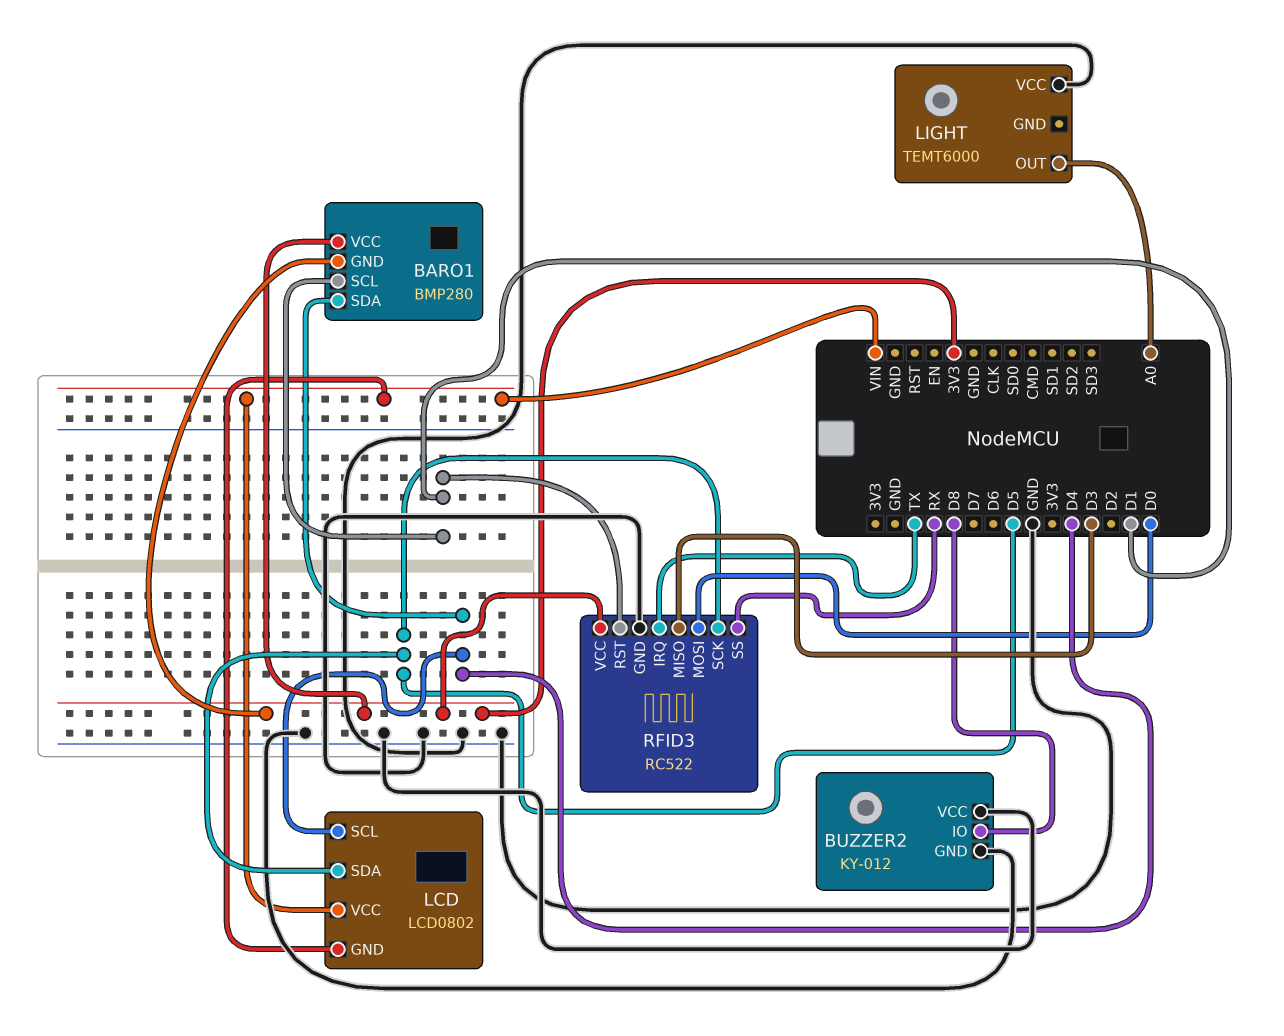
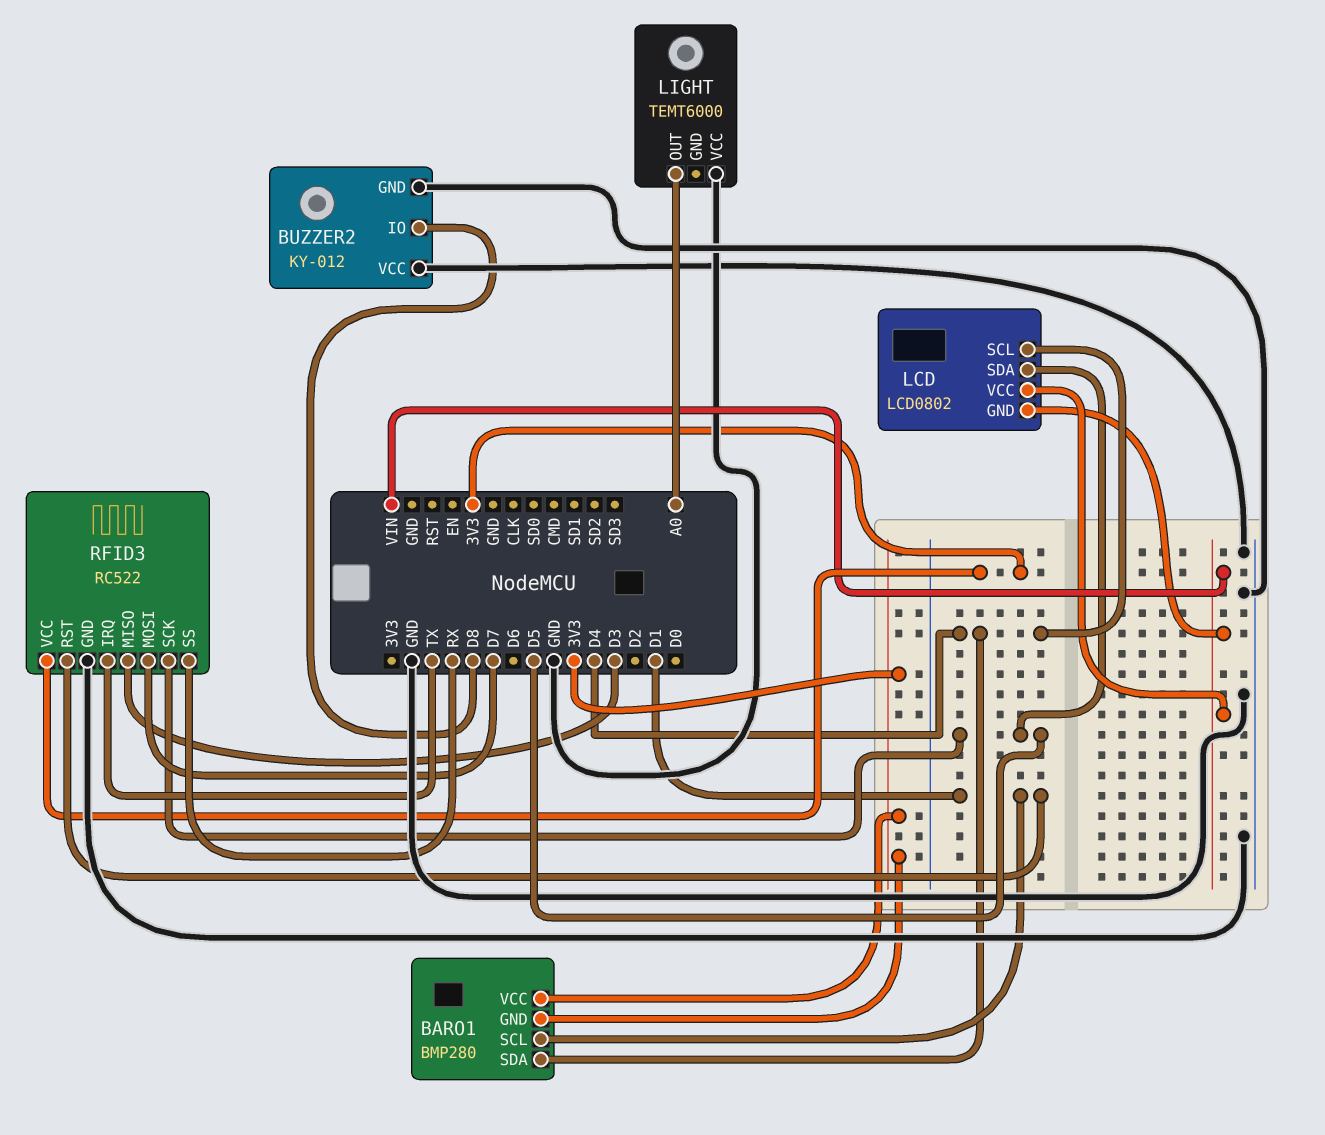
RFID3 pin MOSI: D0 -> D7

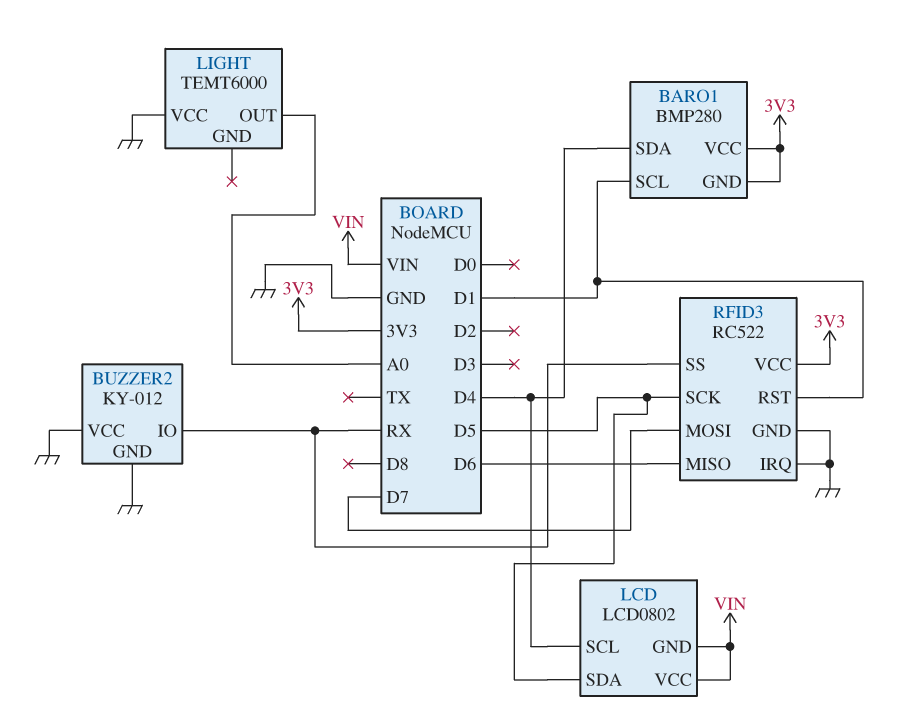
BUZZER2 pin IO: D8 -> RX
RFID3 pin IRQ: TX -> GND
RFID3 pin MISO: D3 -> D6

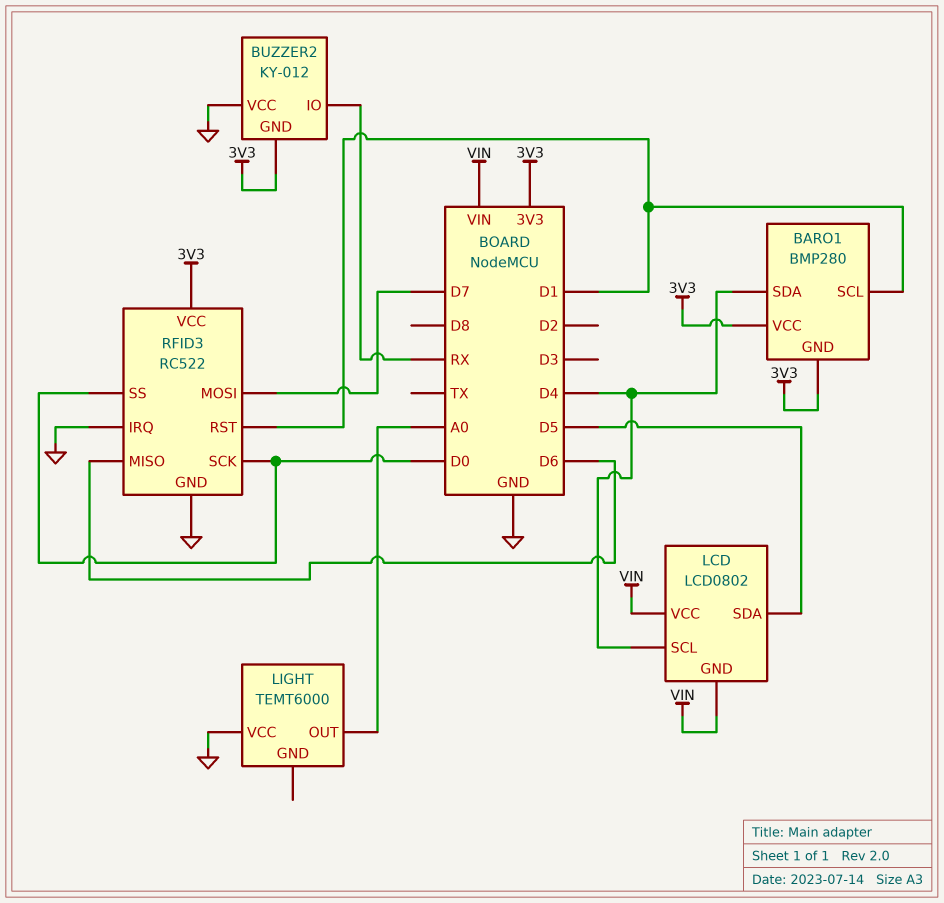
BUZZER2 pin GND: GND -> 3V3
RFID3 pin SCK: D5 -> D0
RFID3 pin SS: RX -> D0

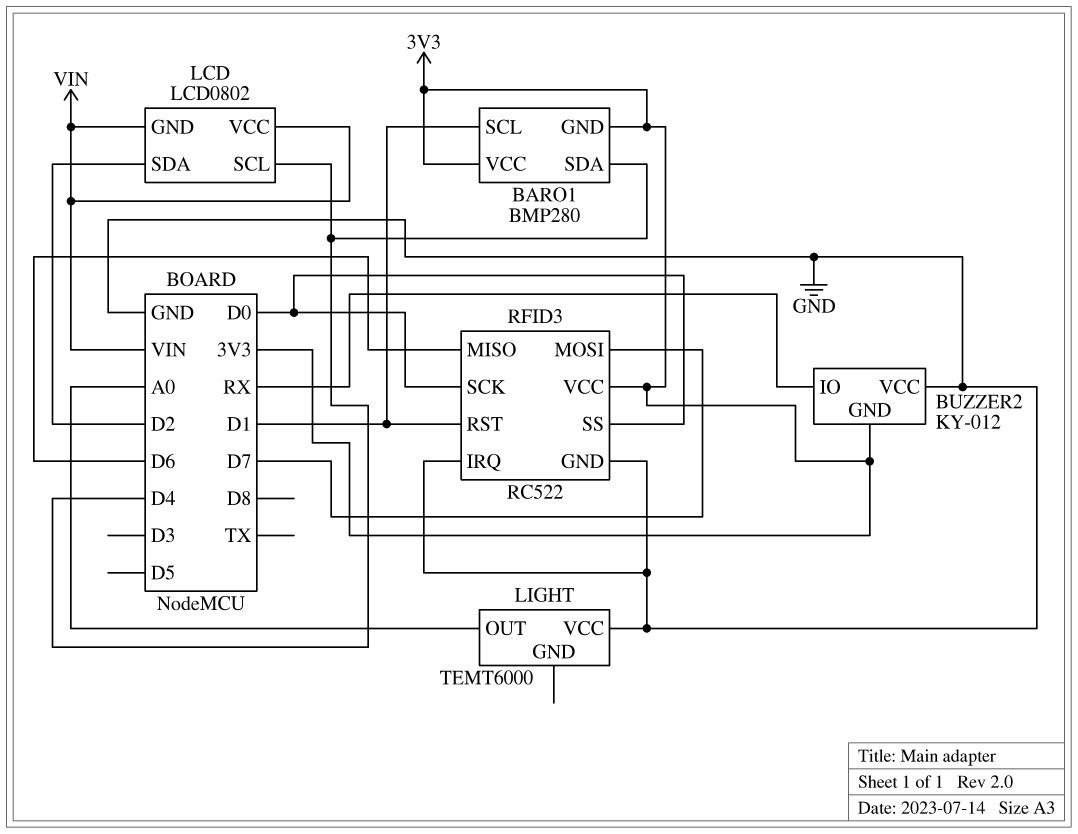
LCD pin SDA: D5 -> D2

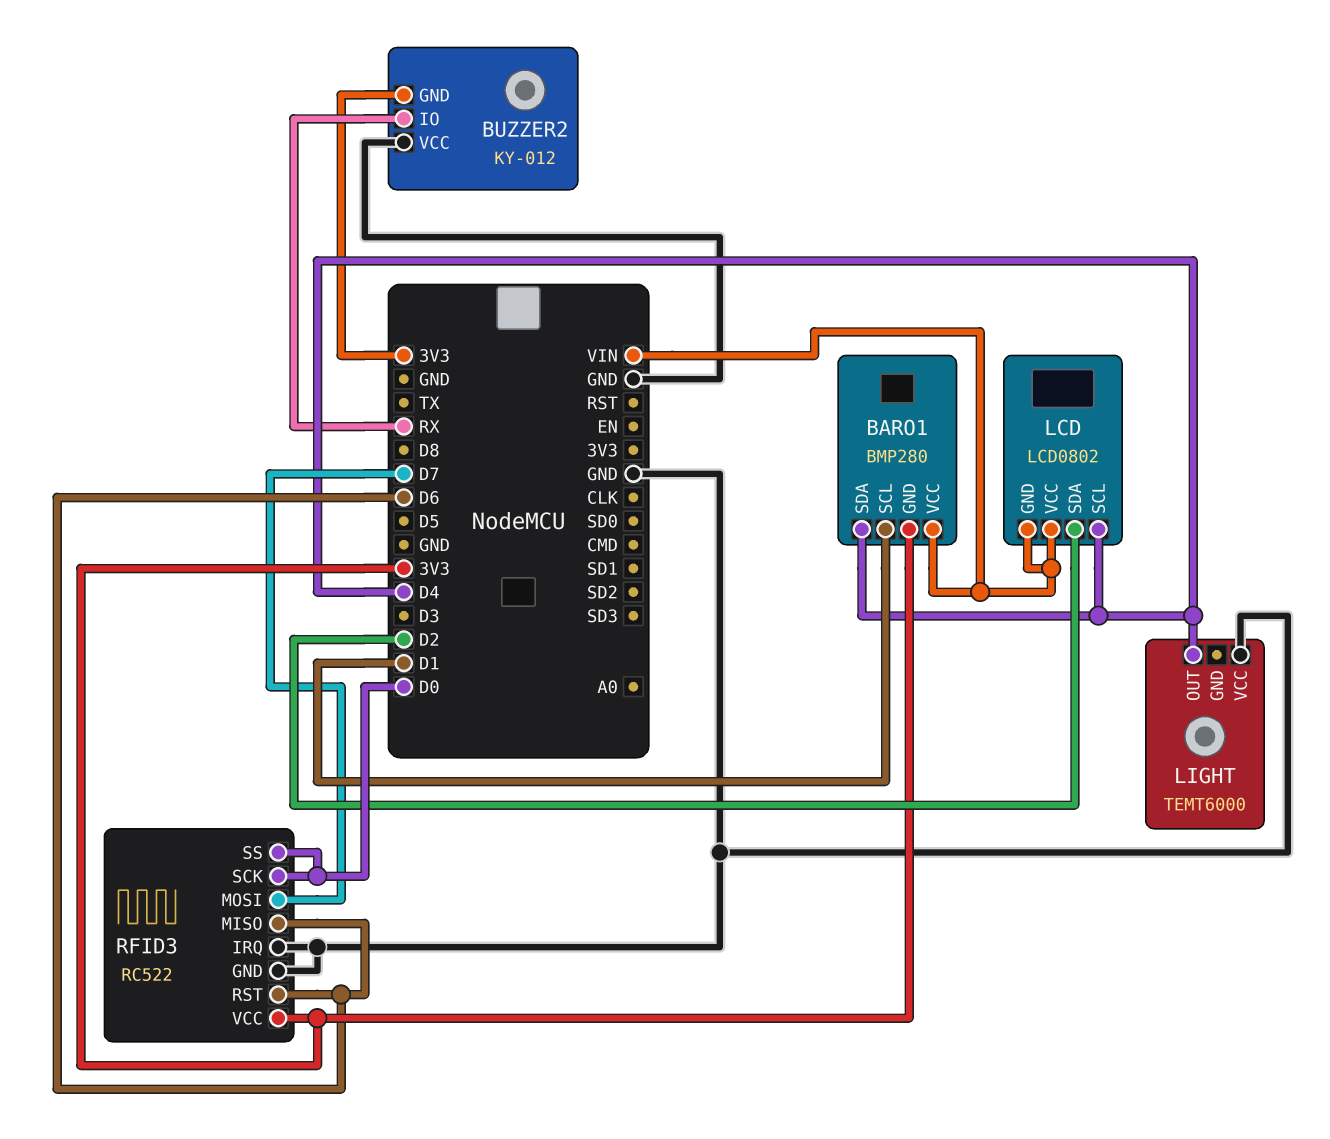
BARO1 pin VCC: 3V3 -> VIN
LIGHT pin OUT: A0 -> D4
RFID3 pin RST: D1 -> D6

